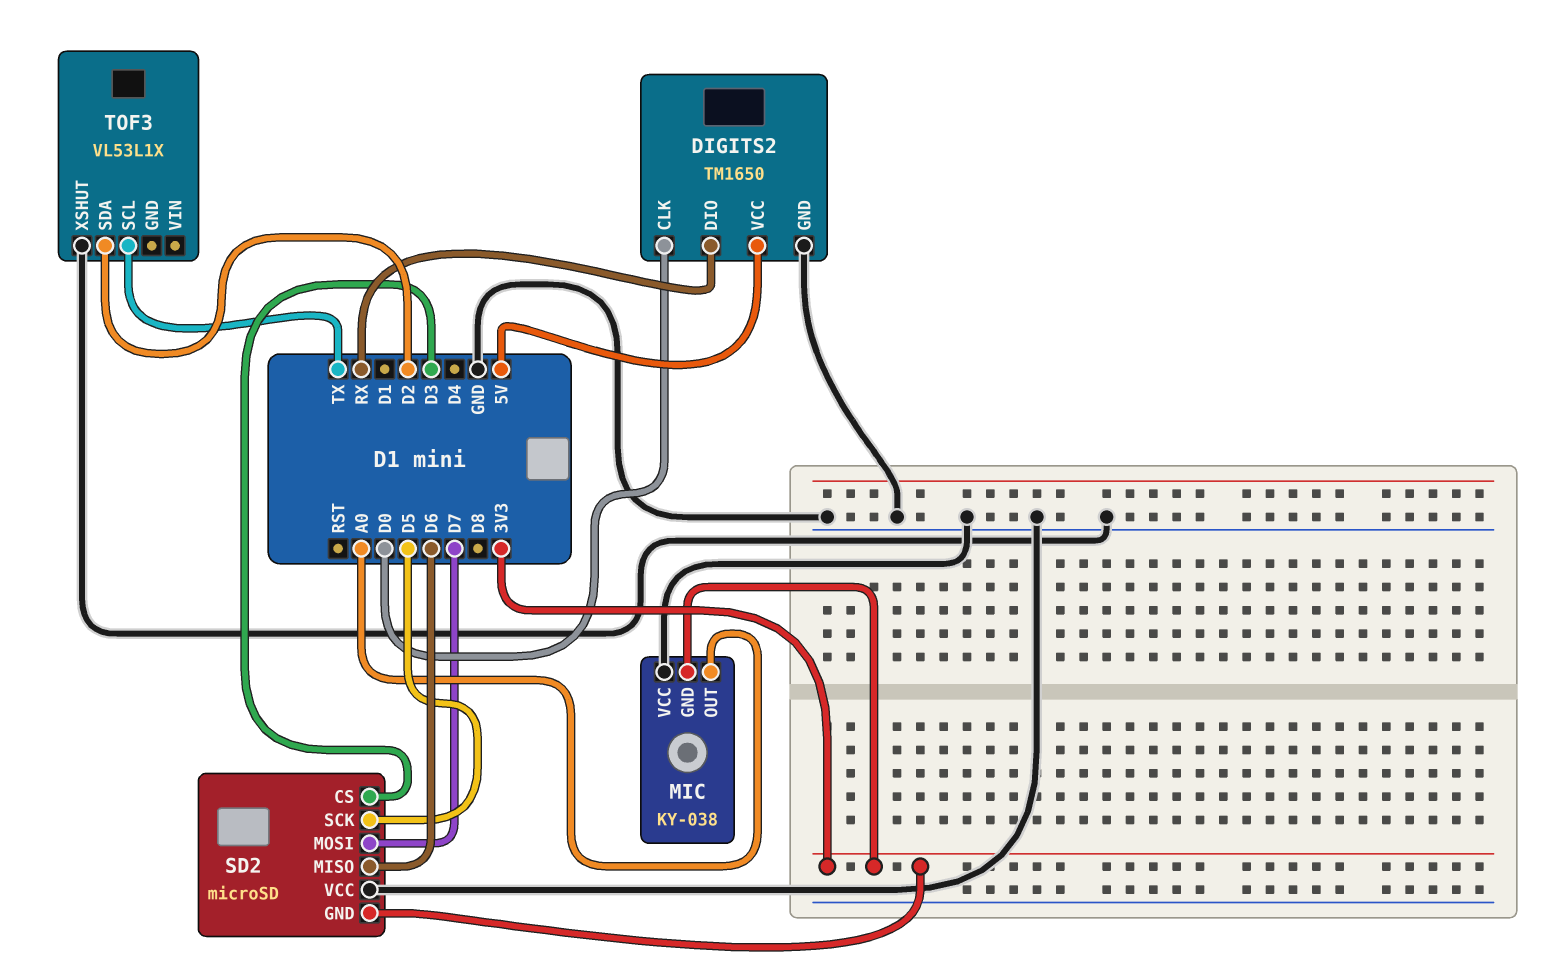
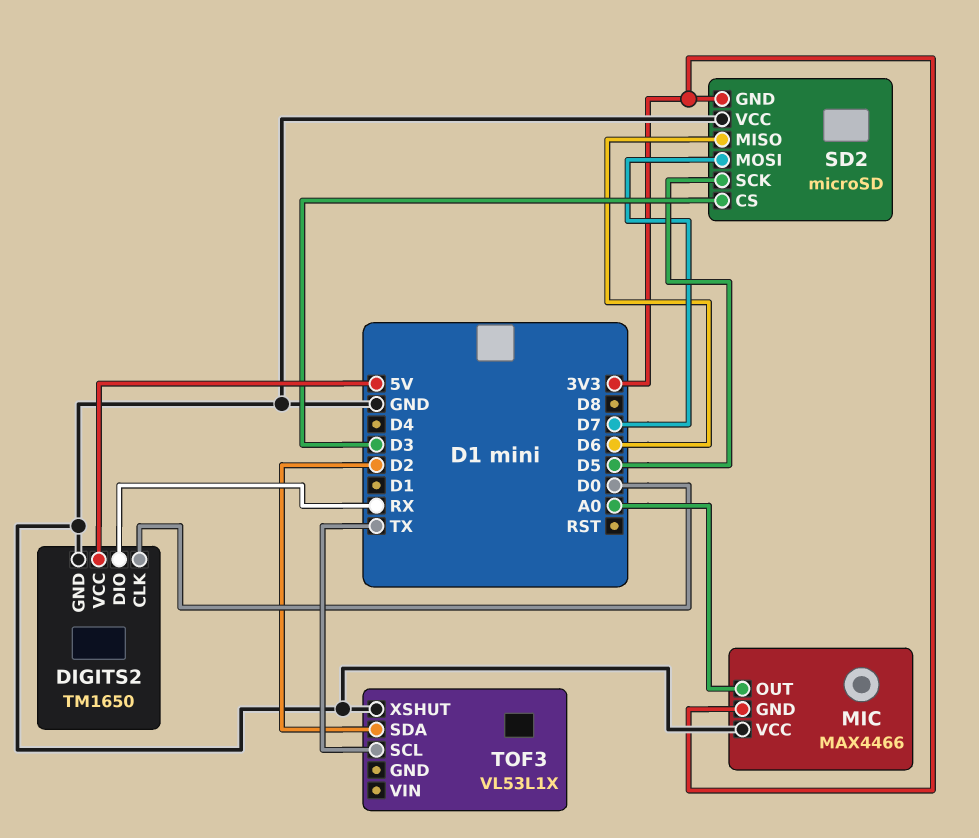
MIC: KY-038 -> MAX4466

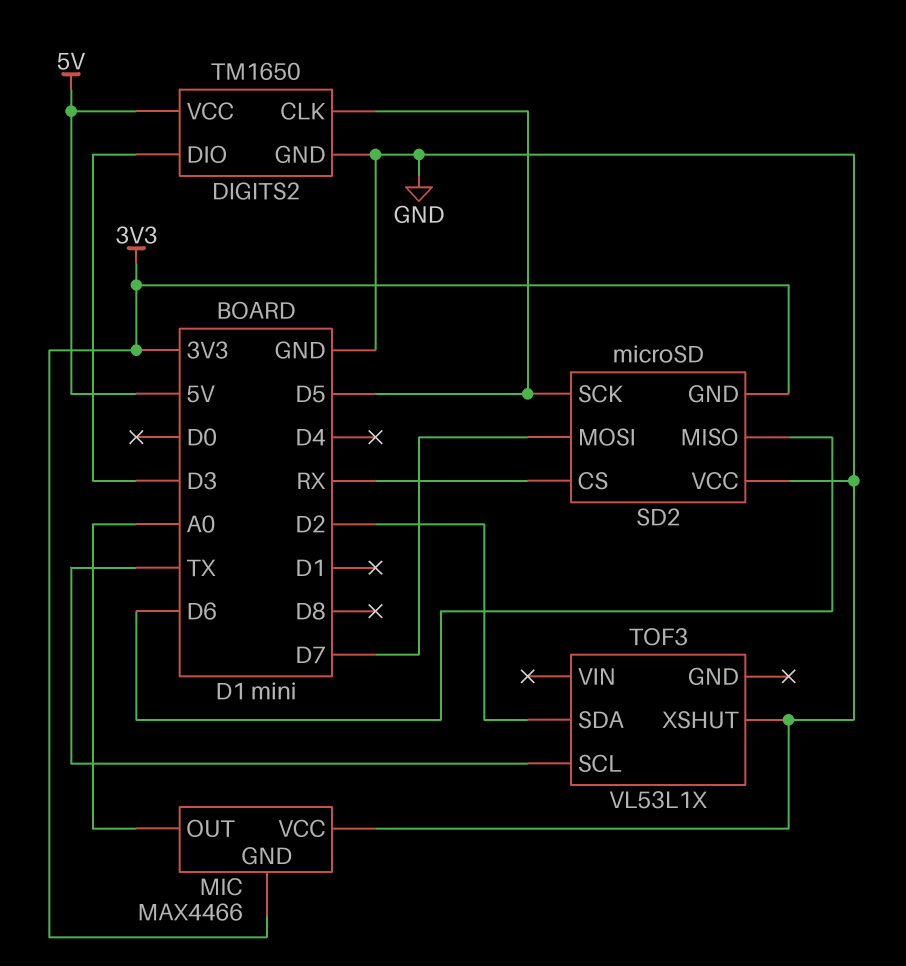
DIGITS2 pin CLK: D0 -> D5
DIGITS2 pin DIO: RX -> D3
SD2 pin CS: D3 -> RX

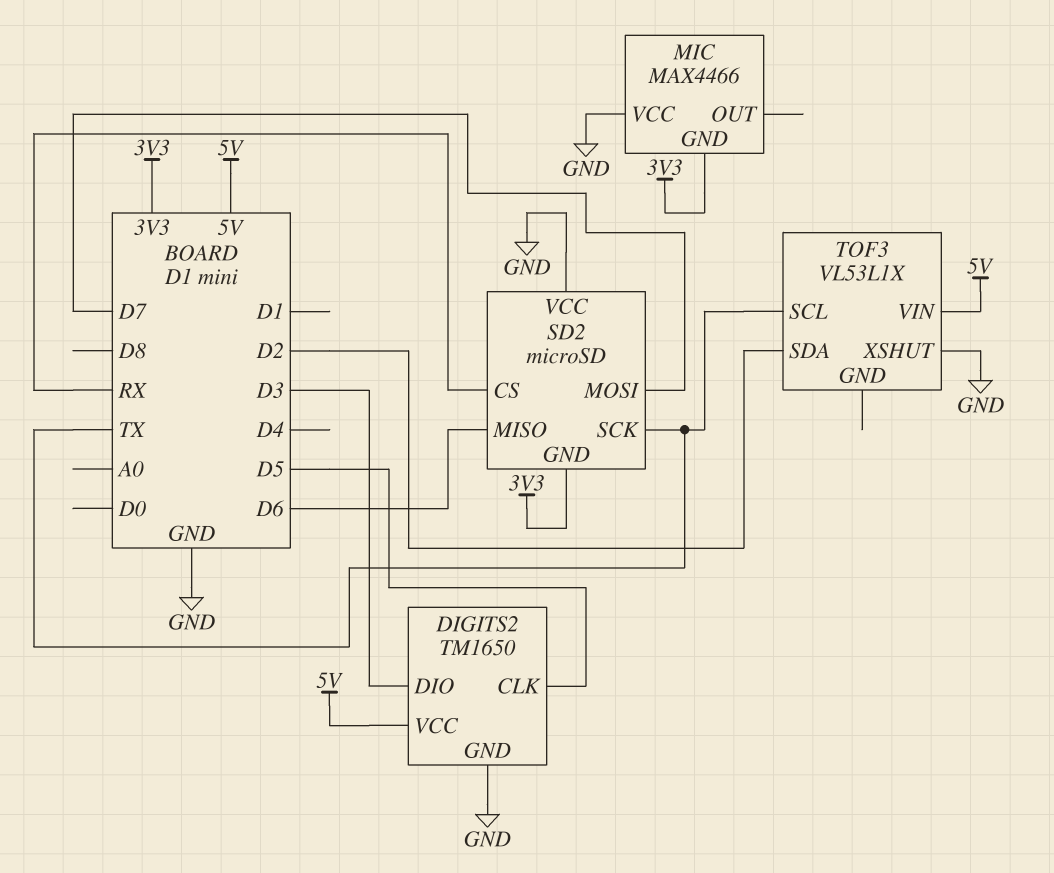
MIC pin OUT: A0 -> none
SD2 pin SCK: D5 -> TX
TOF3 pin VIN: none -> 5V

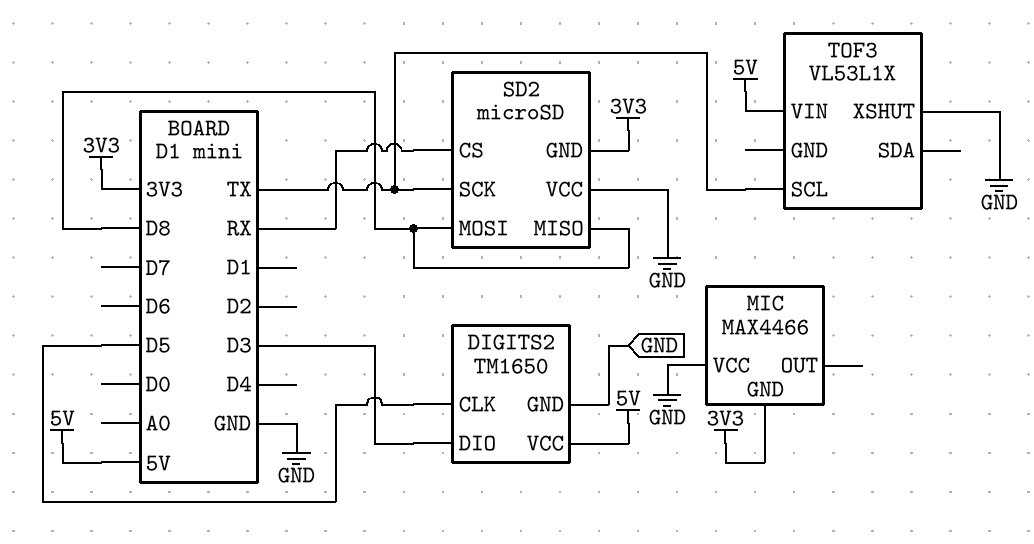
SD2 pin MISO: D6 -> D8
SD2 pin MOSI: D7 -> D8
TOF3 pin SDA: D2 -> none

